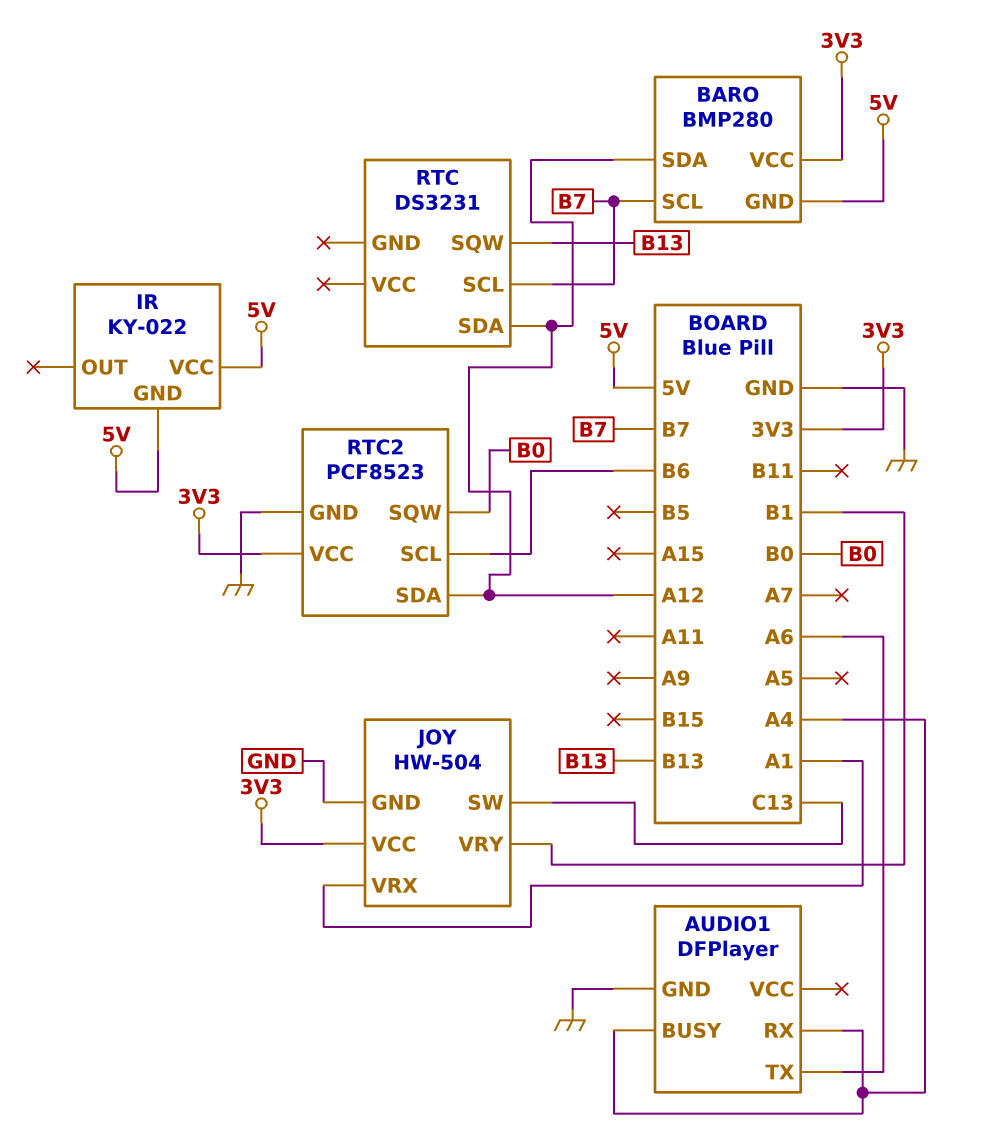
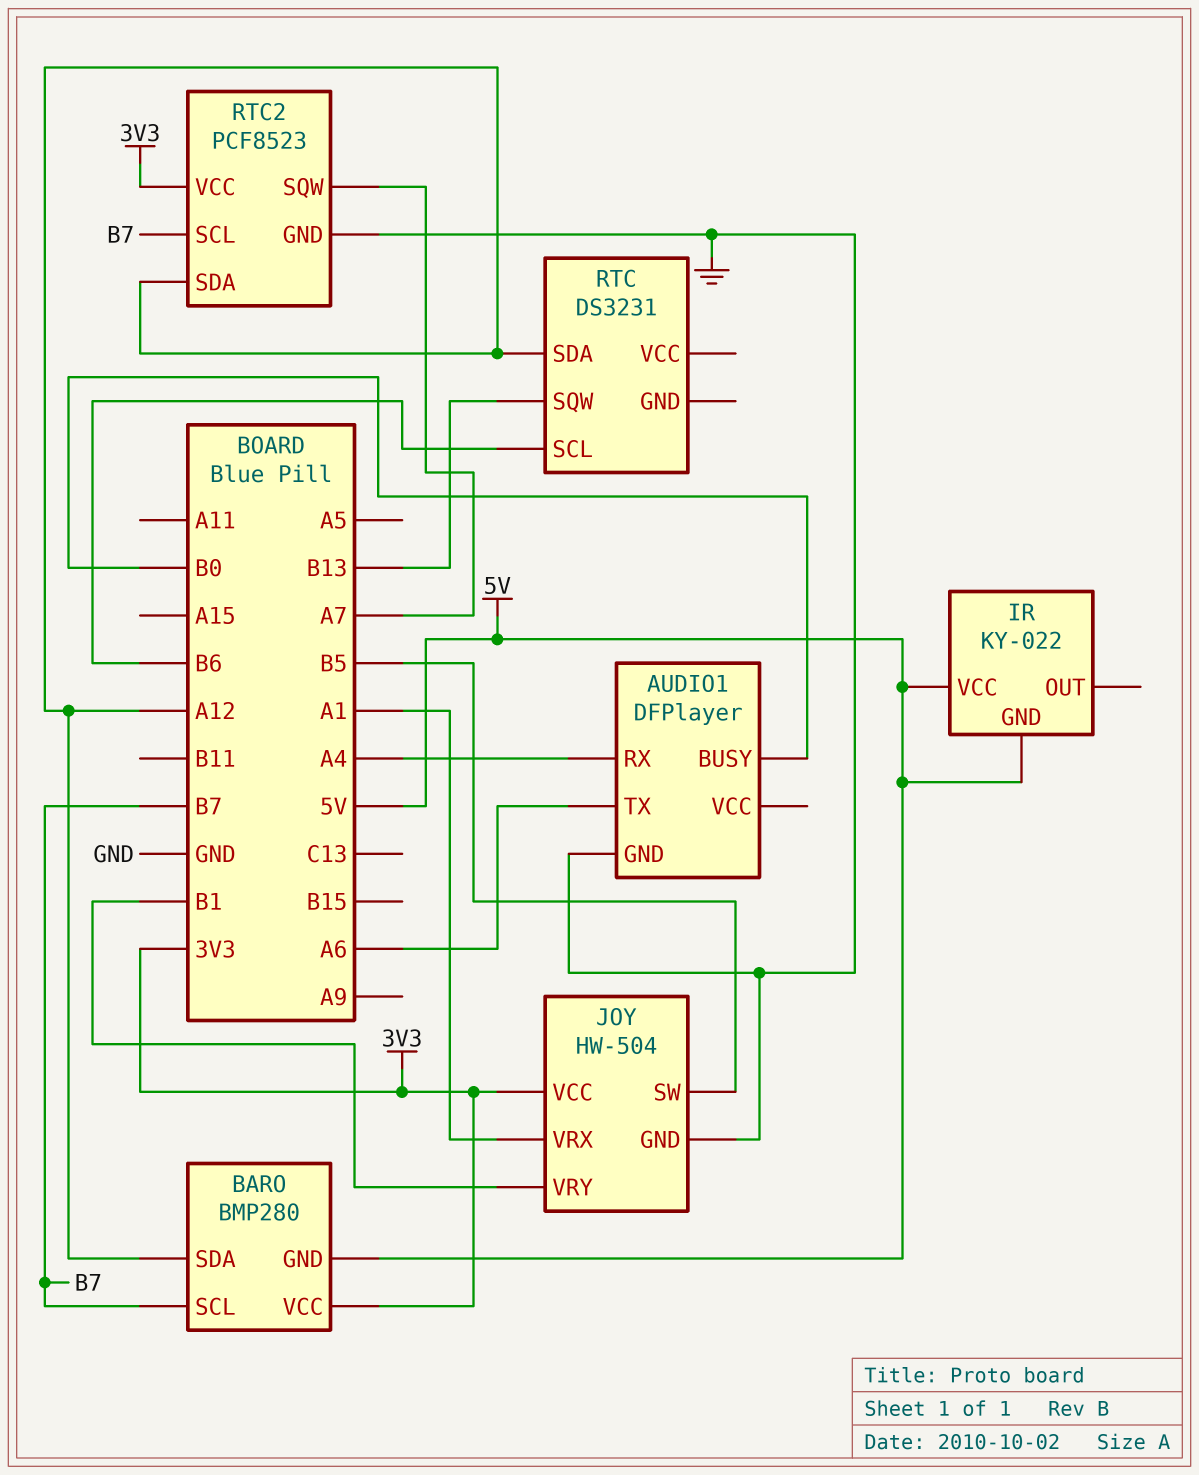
AUDIO1 pin BUSY: A4 -> B0
JOY pin SW: C13 -> B5
RTC pin SCL: B7 -> B6
RTC2 pin SCL: B6 -> B7
RTC2 pin SQW: B0 -> A7

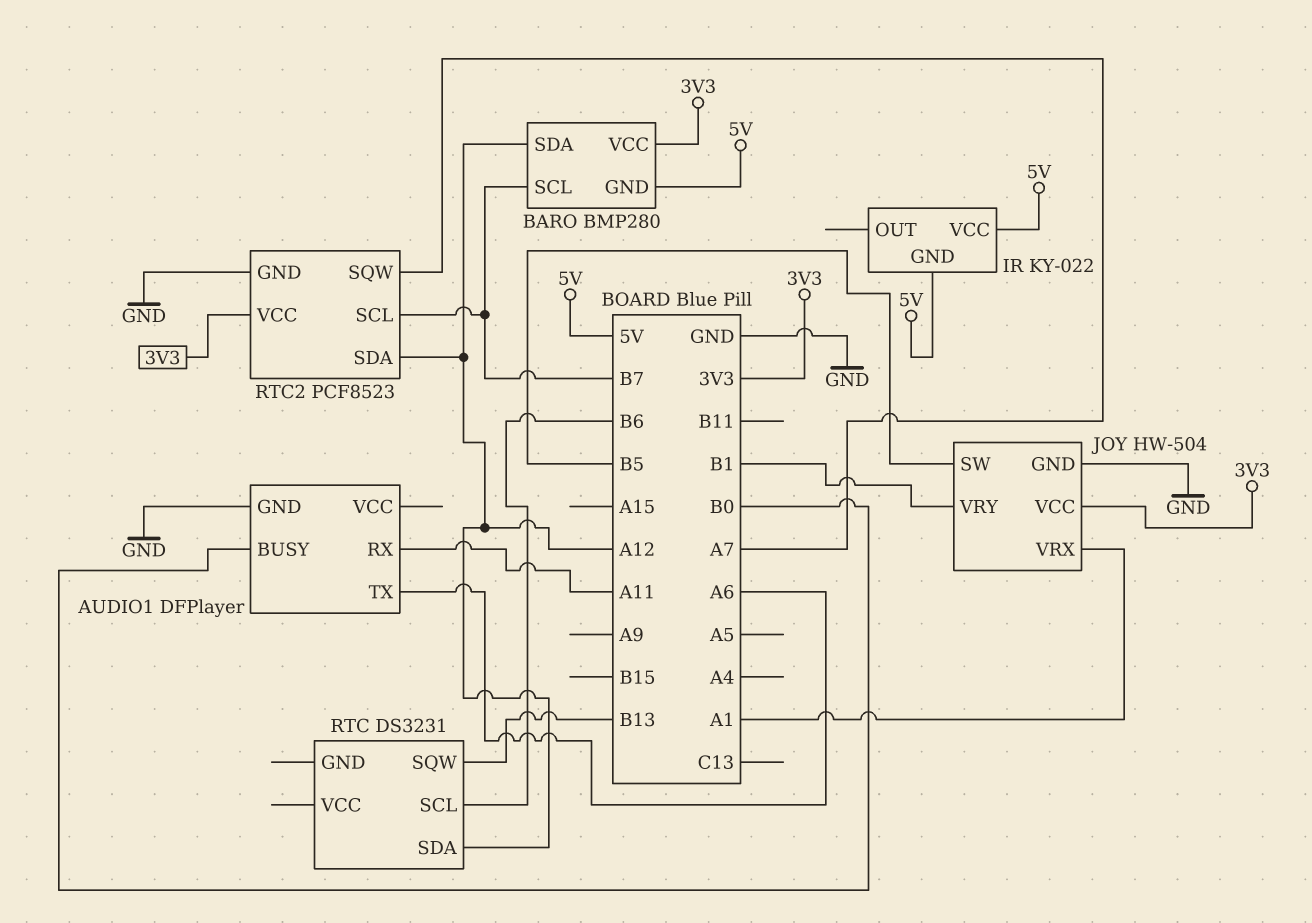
AUDIO1 pin RX: A4 -> A11

